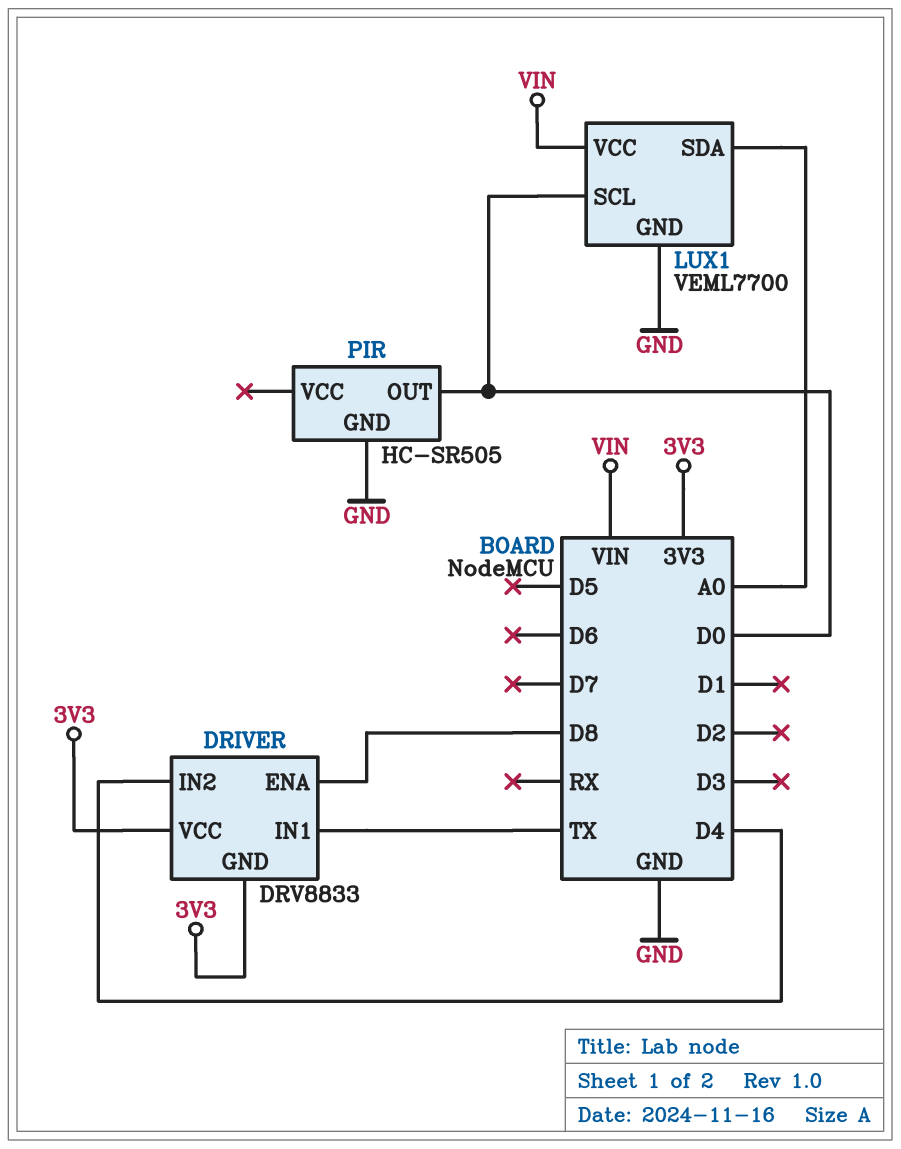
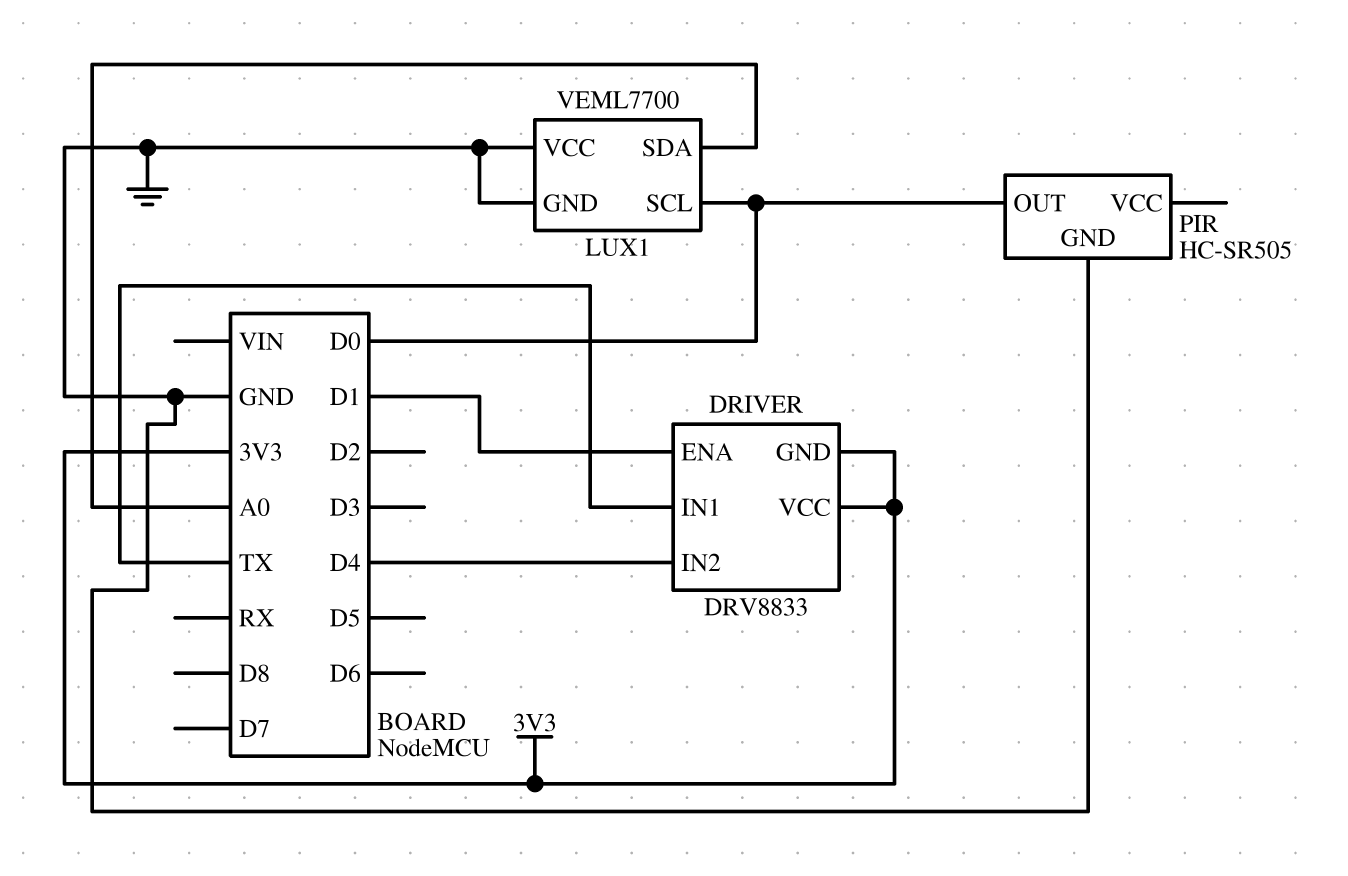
DRIVER pin ENA: D8 -> D1
LUX1 pin VCC: VIN -> GND

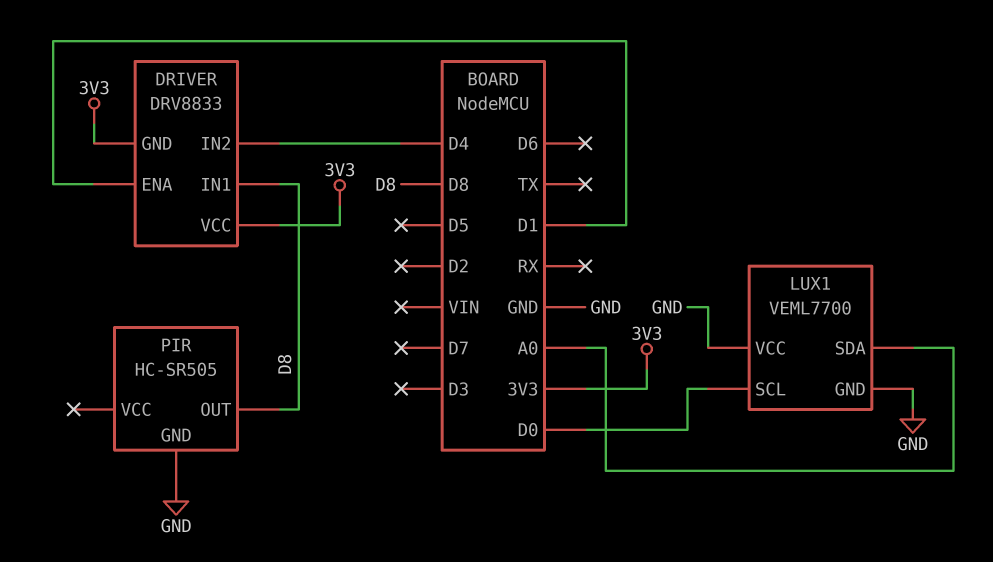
DRIVER pin IN1: TX -> D8
PIR pin OUT: D0 -> D8

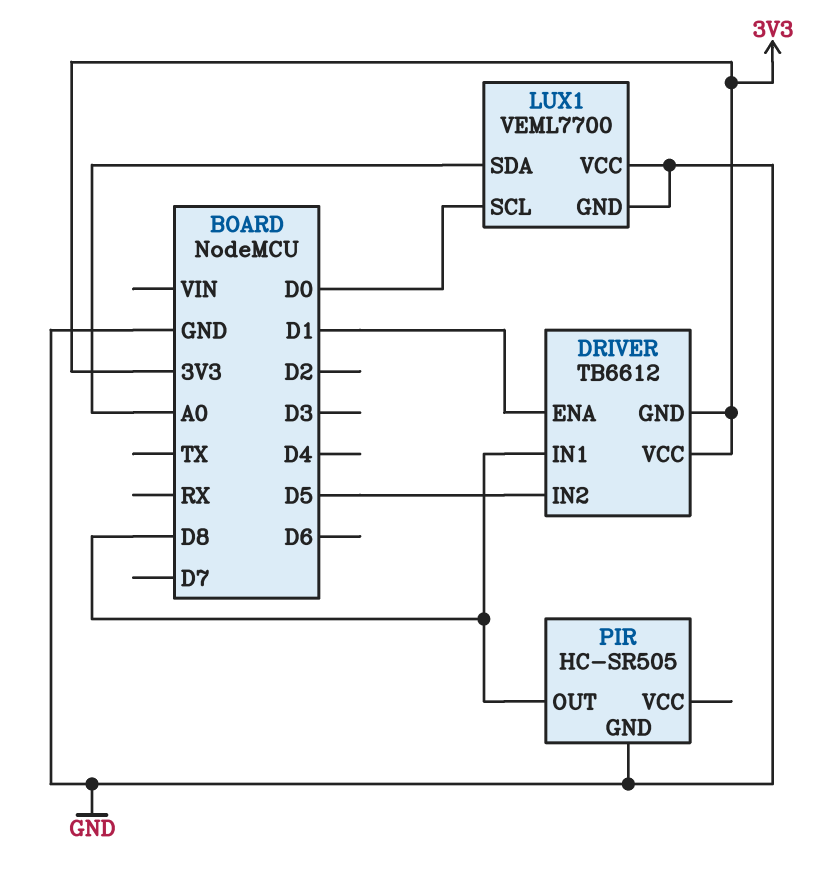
DRIVER: DRV8833 -> TB6612
DRIVER pin IN2: D4 -> D5

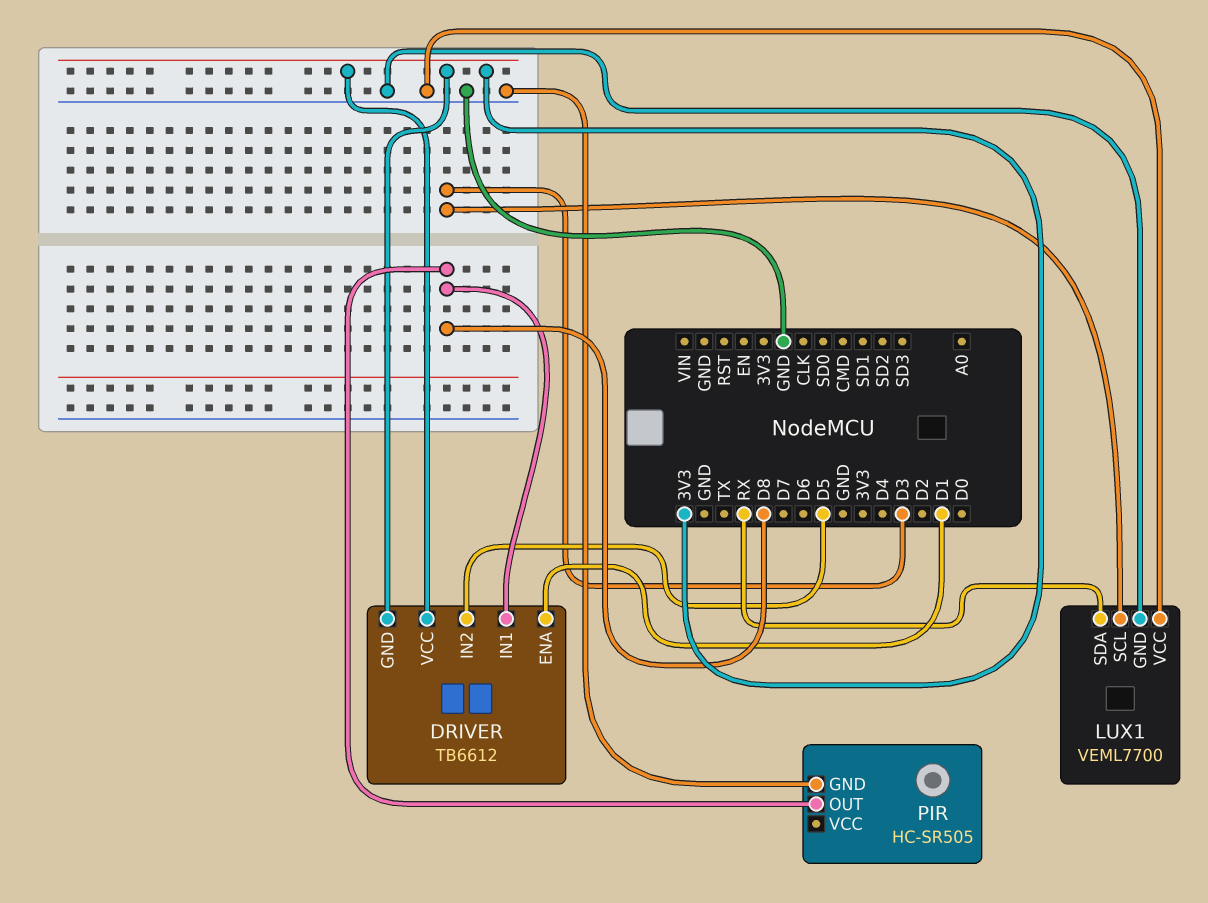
LUX1 pin SCL: D0 -> D3
LUX1 pin SDA: A0 -> RX

